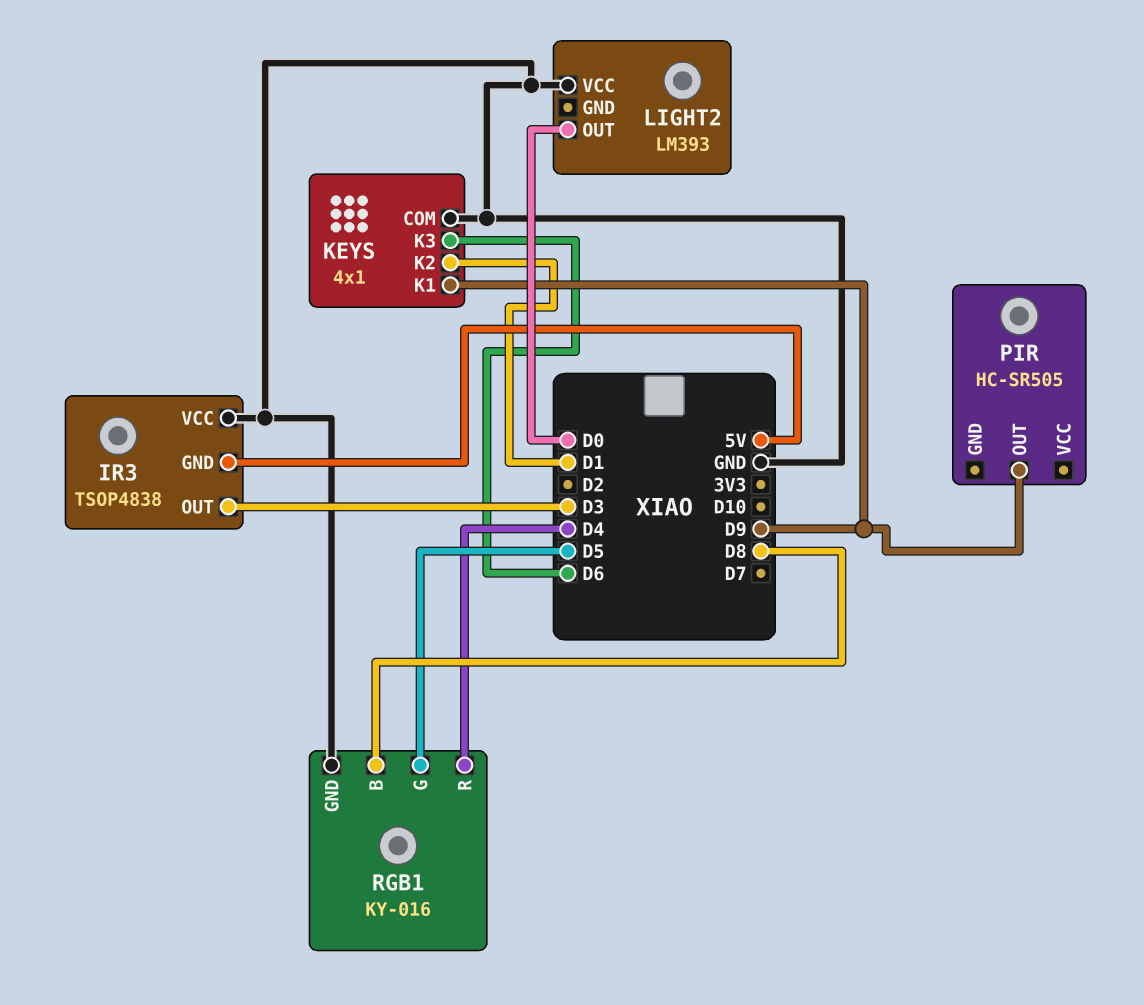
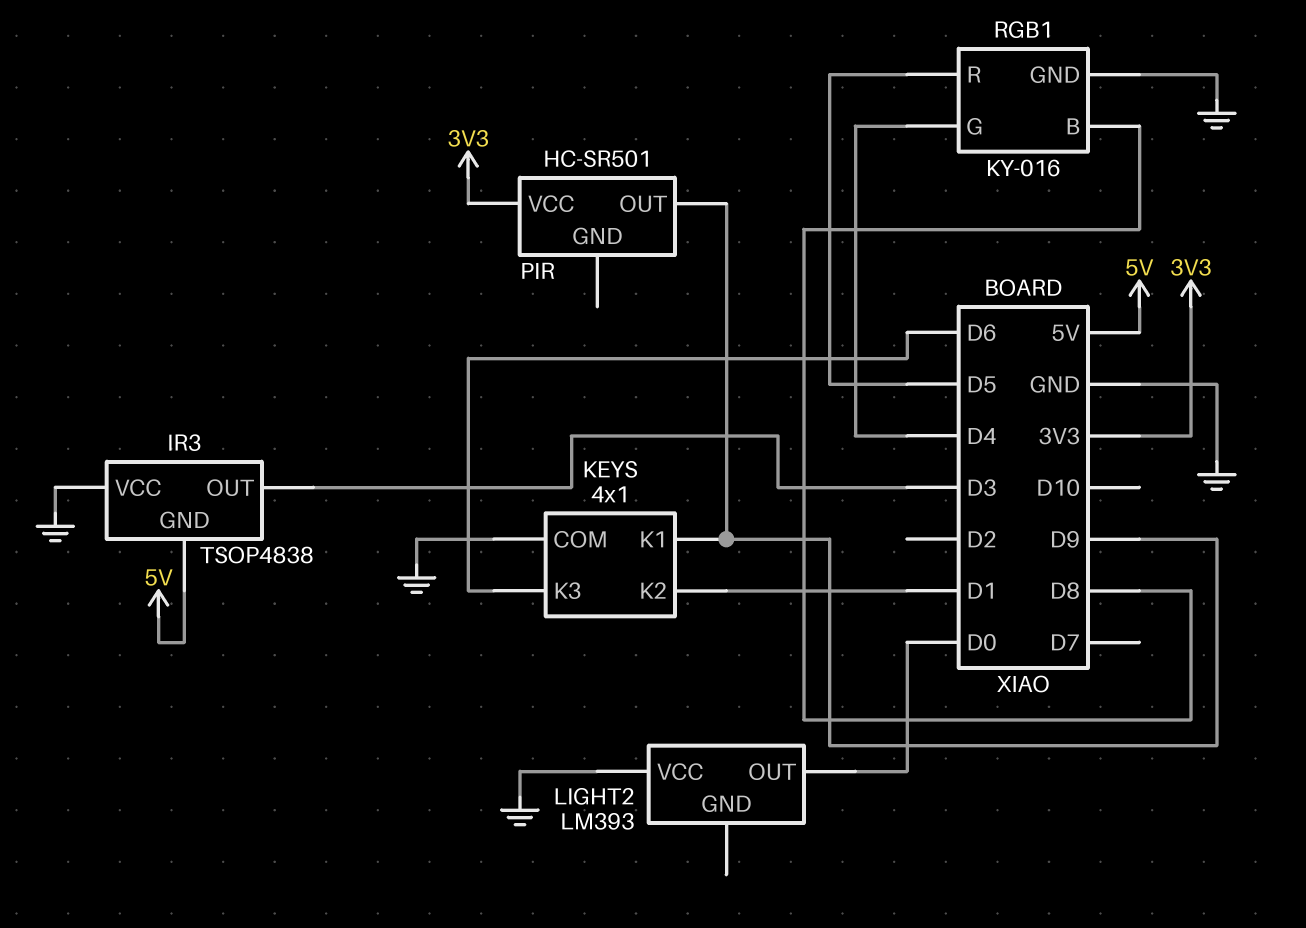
PIR: HC-SR505 -> HC-SR501
PIR pin VCC: none -> 3V3
RGB1 pin G: D5 -> D4
RGB1 pin R: D4 -> D5

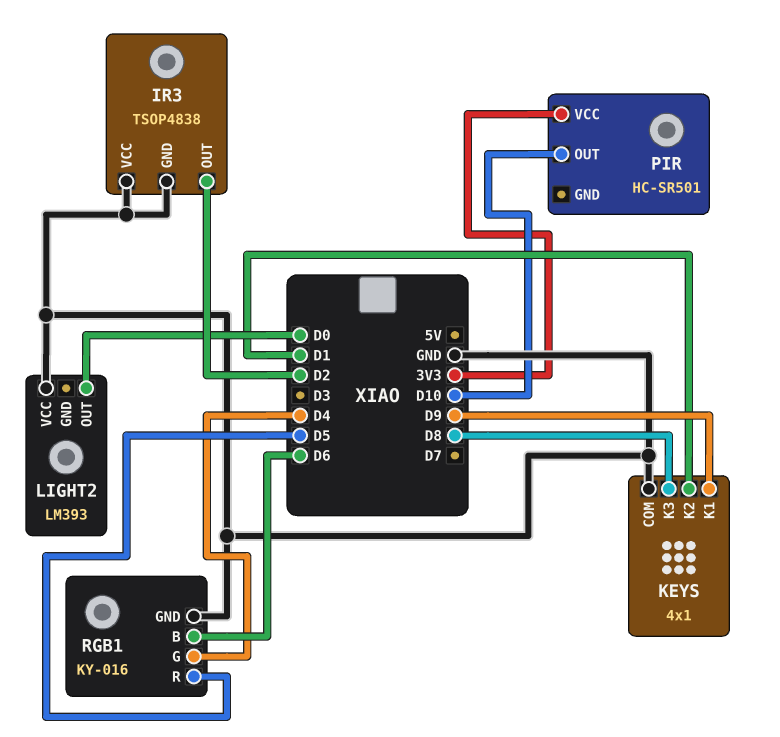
IR3 pin GND: 5V -> GND
IR3 pin OUT: D3 -> D2
KEYS pin K3: D6 -> D8
PIR pin OUT: D9 -> D10
RGB1 pin B: D8 -> D6

